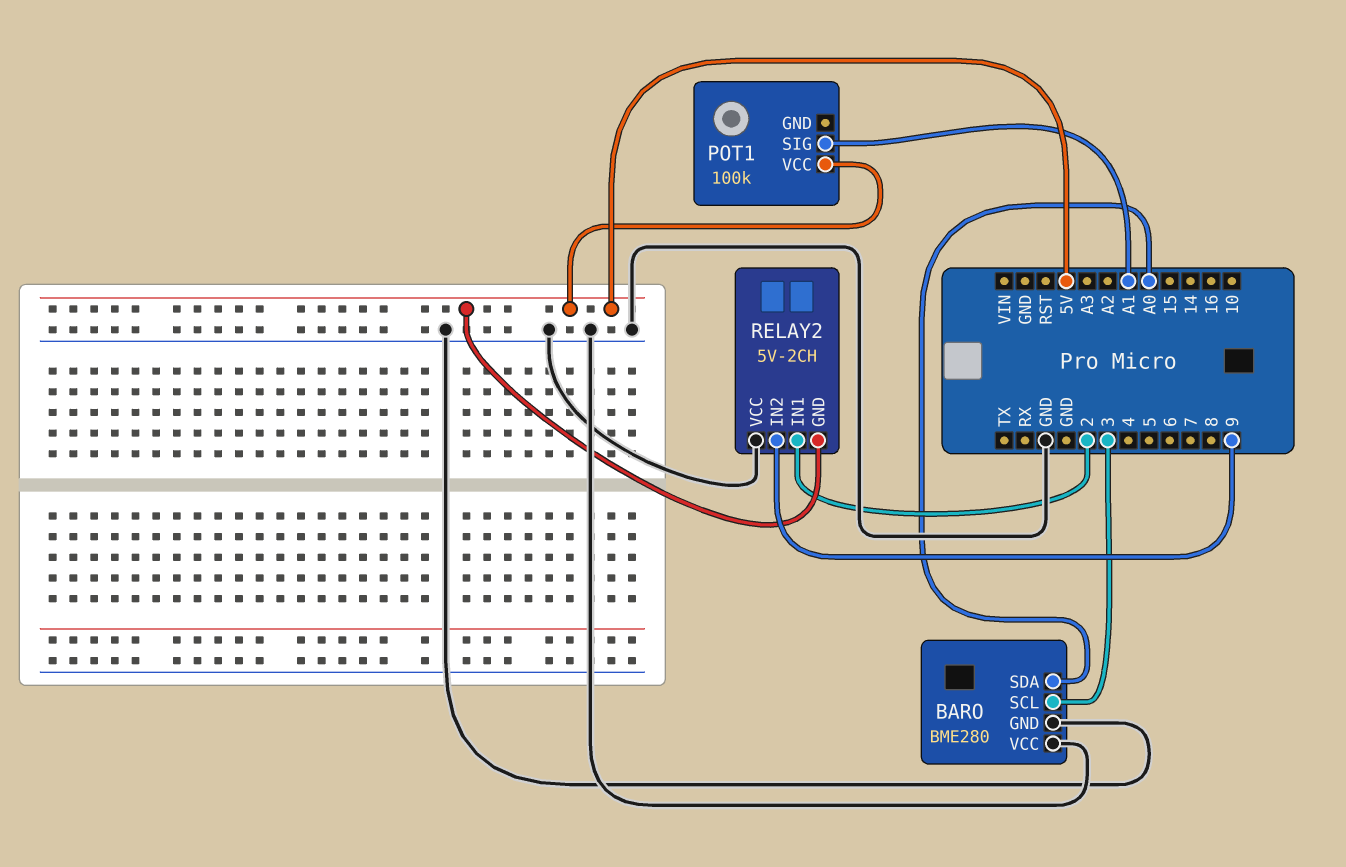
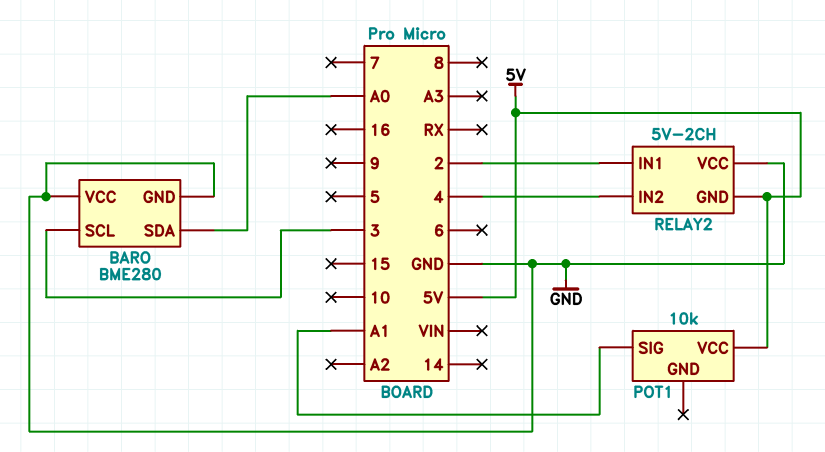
POT1: 100k -> 10k
RELAY2 pin IN2: 9 -> 4

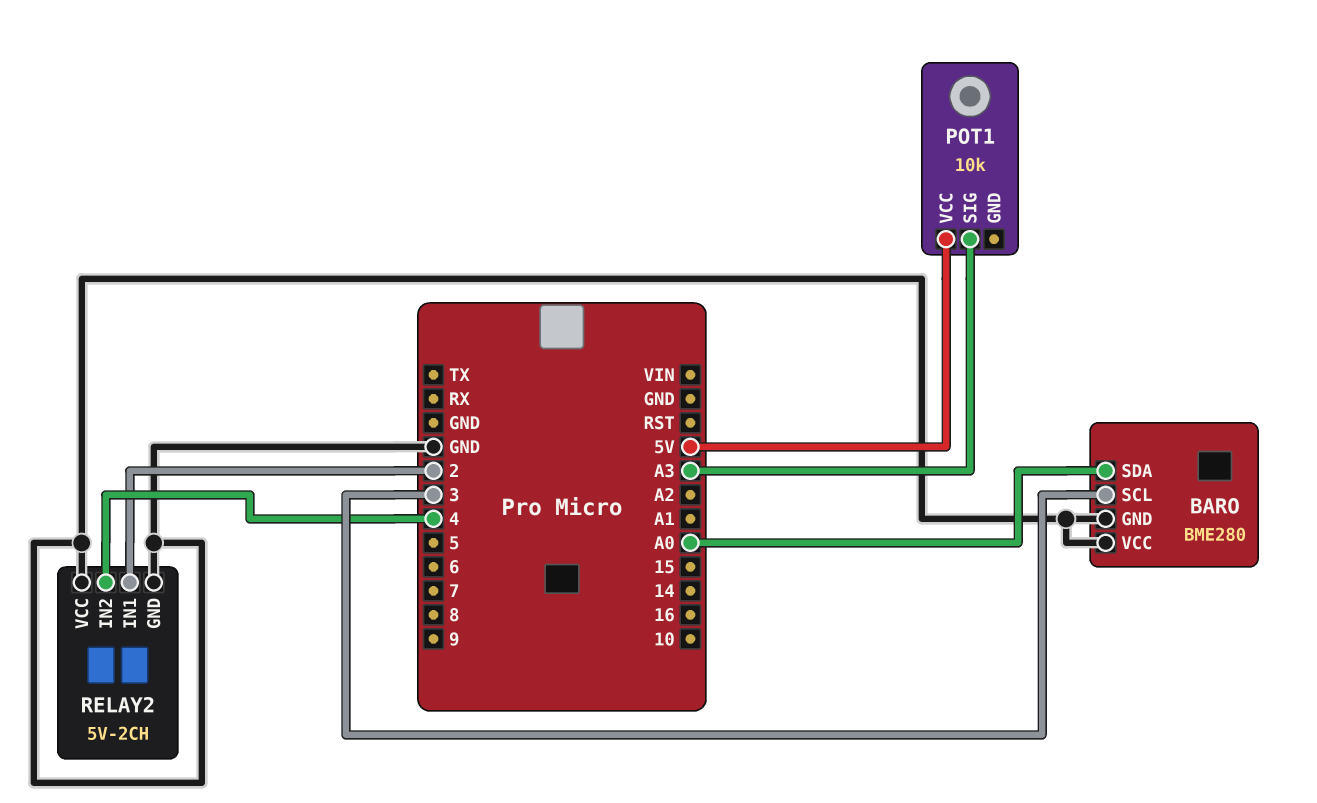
POT1 pin SIG: A1 -> A3
RELAY2 pin GND: 5V -> GND

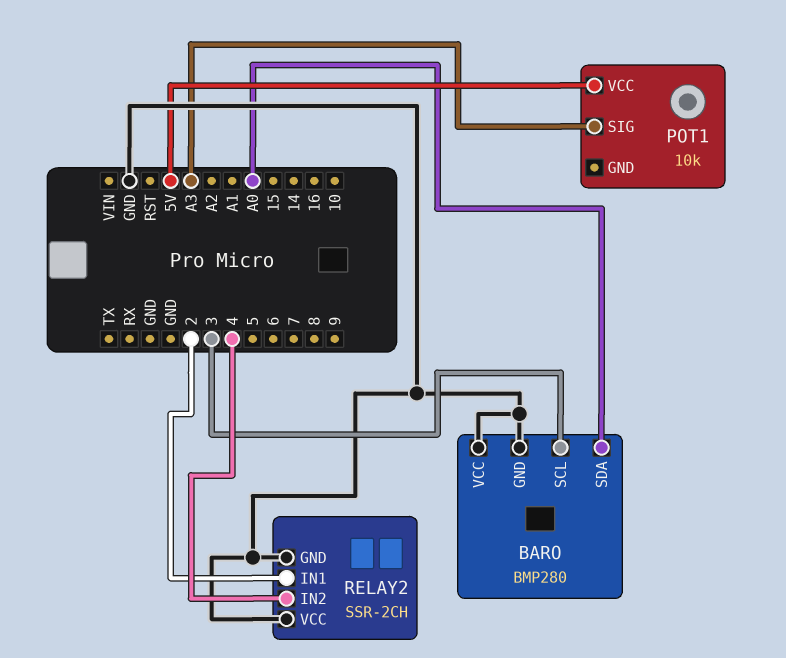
BARO: BME280 -> BMP280
RELAY2: 5V-2CH -> SSR-2CH

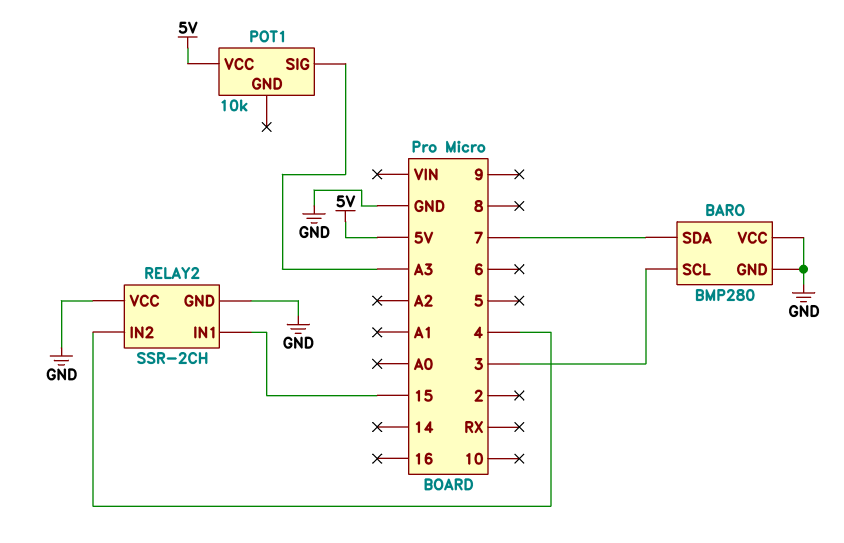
BARO pin SDA: A0 -> 7
RELAY2 pin IN1: 2 -> 15

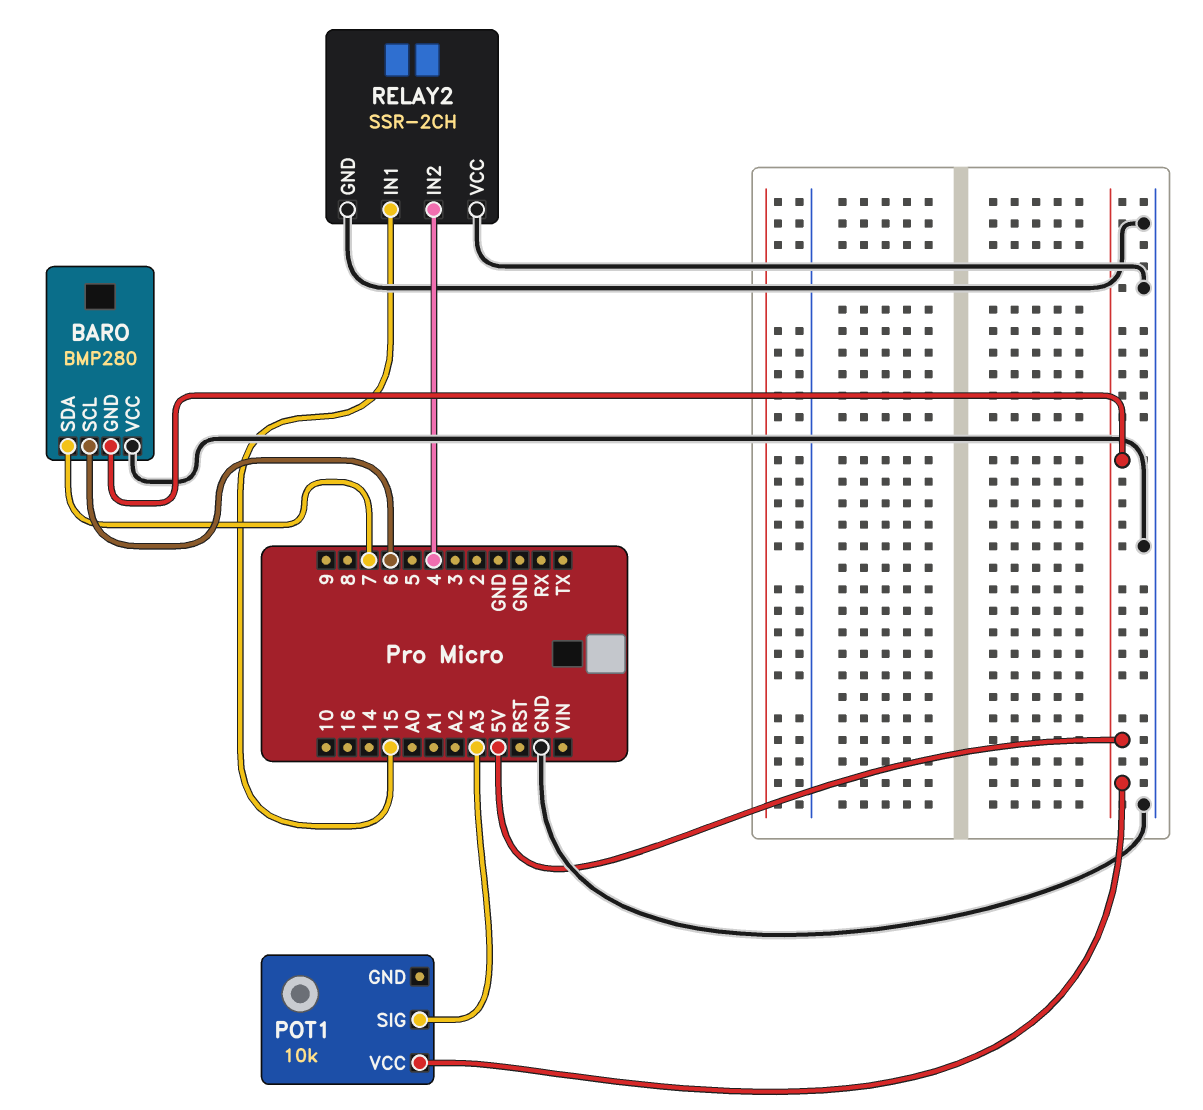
BARO pin GND: GND -> 5V
BARO pin SCL: 3 -> 6

